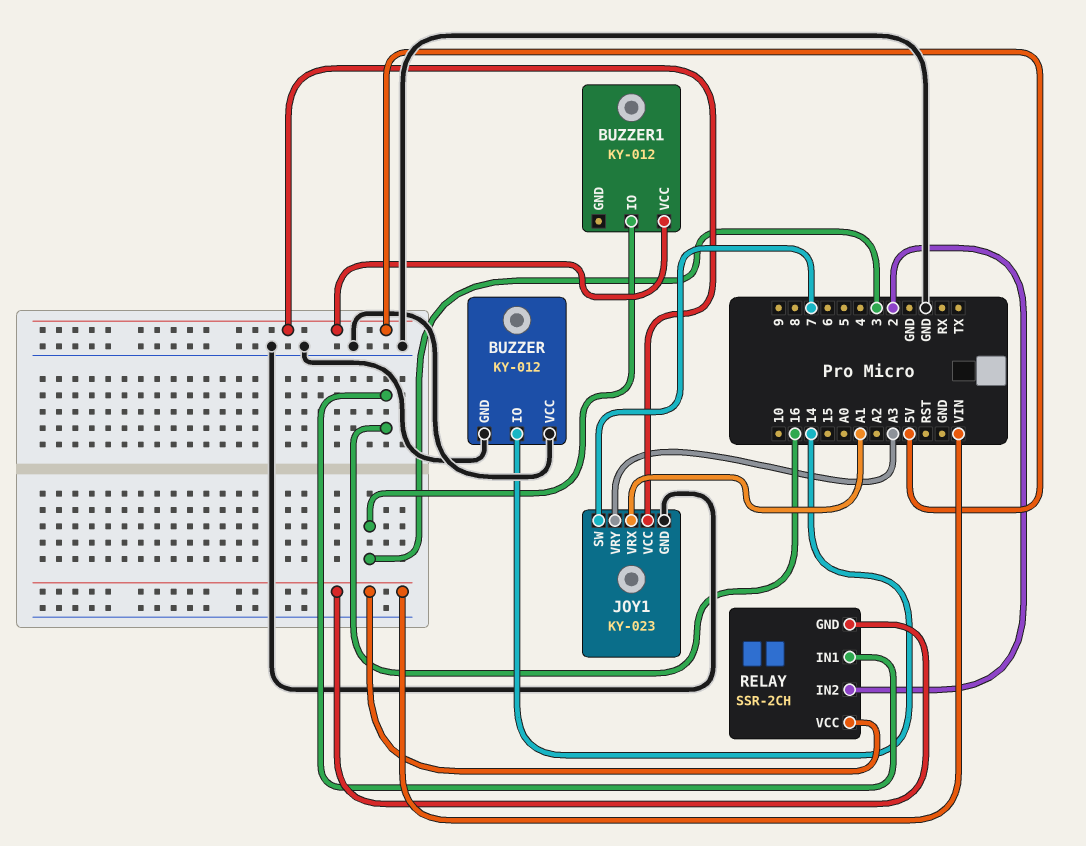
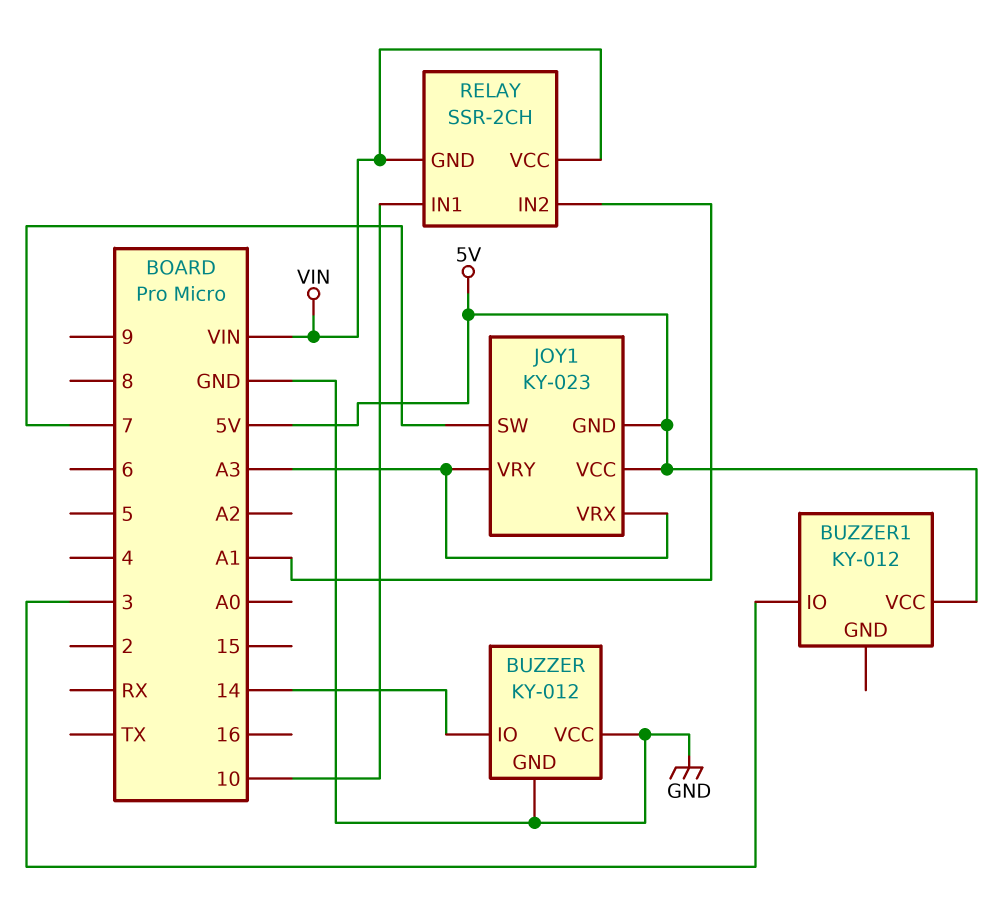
JOY1 pin GND: GND -> 5V
JOY1 pin VRX: A1 -> A3
RELAY pin IN1: 16 -> 10
RELAY pin IN2: 2 -> A1

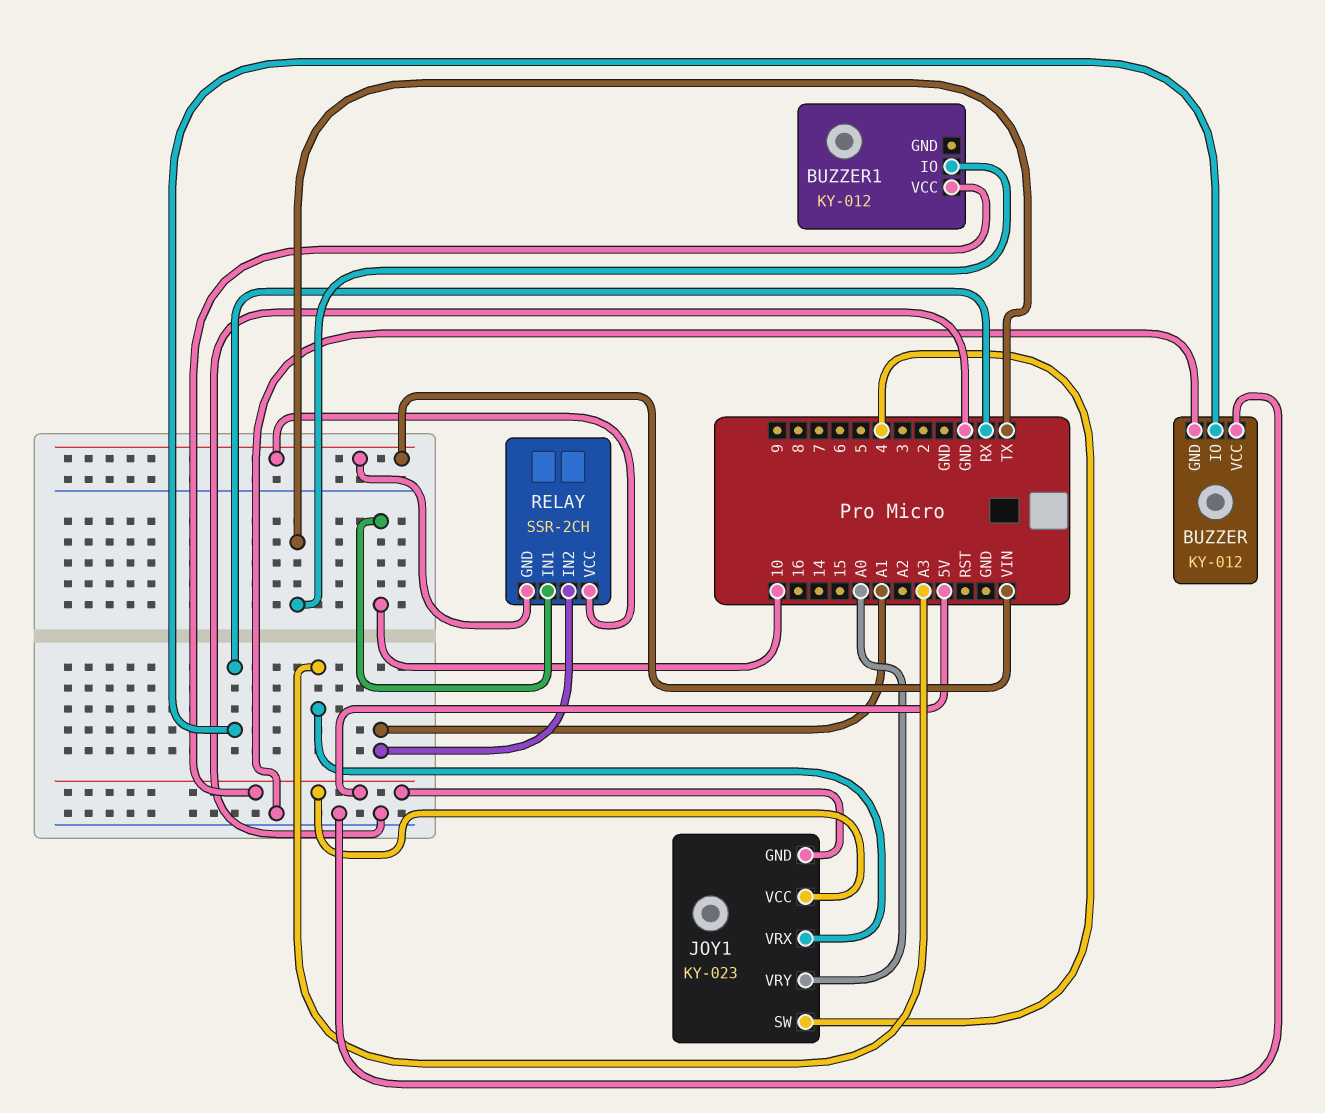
BUZZER pin IO: 14 -> RX
BUZZER1 pin IO: 3 -> TX
JOY1 pin SW: 7 -> 4
JOY1 pin VRY: A3 -> A0

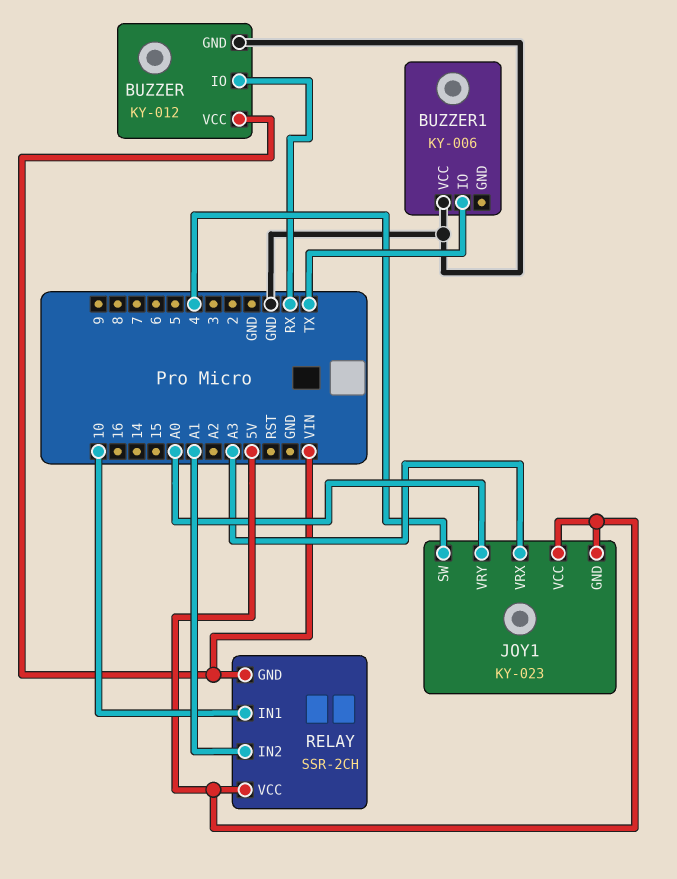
BUZZER pin VCC: GND -> VIN
BUZZER1: KY-012 -> KY-006
BUZZER1 pin VCC: 5V -> GND
RELAY pin VCC: VIN -> 5V

